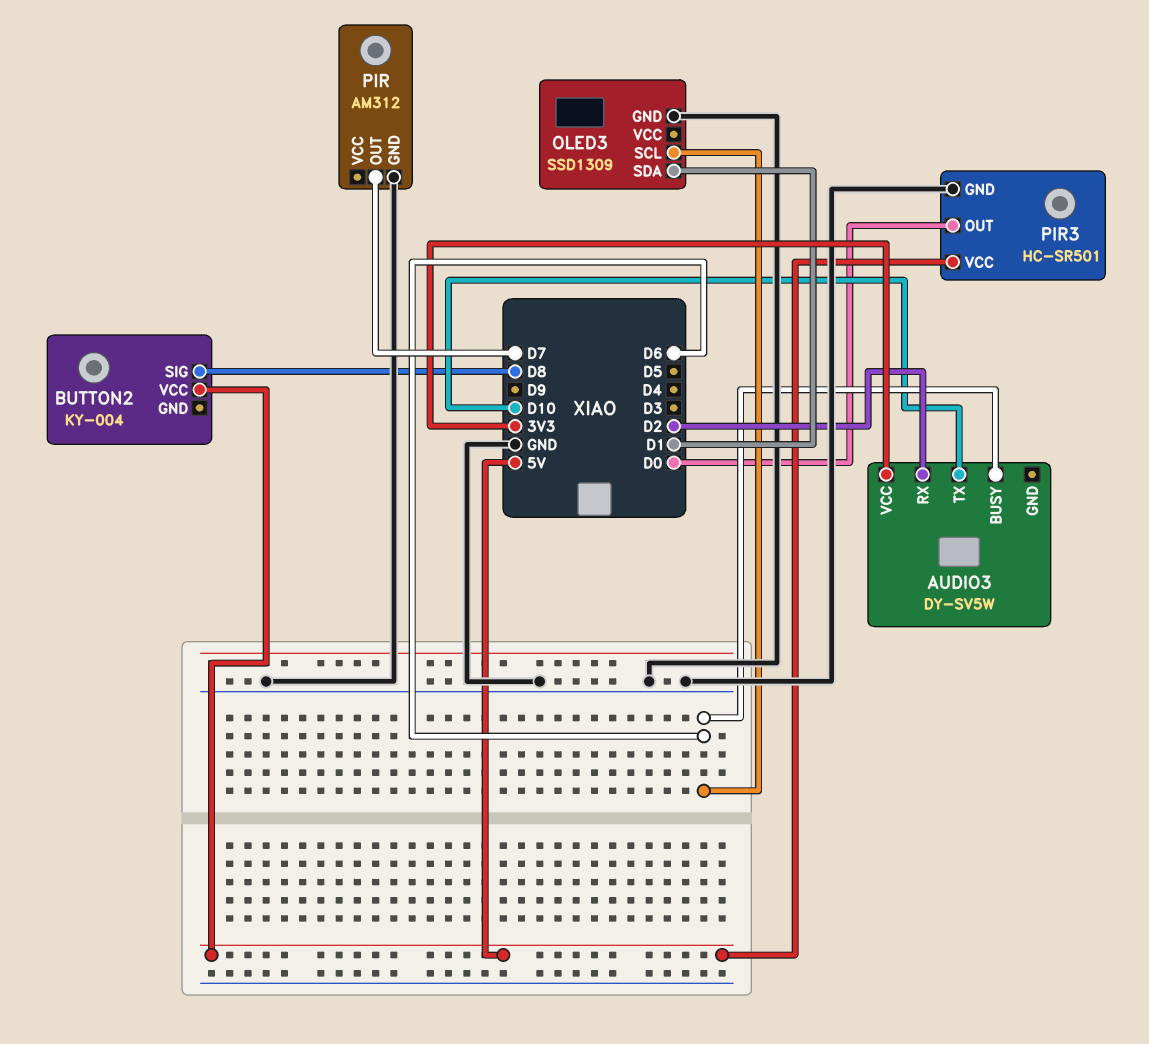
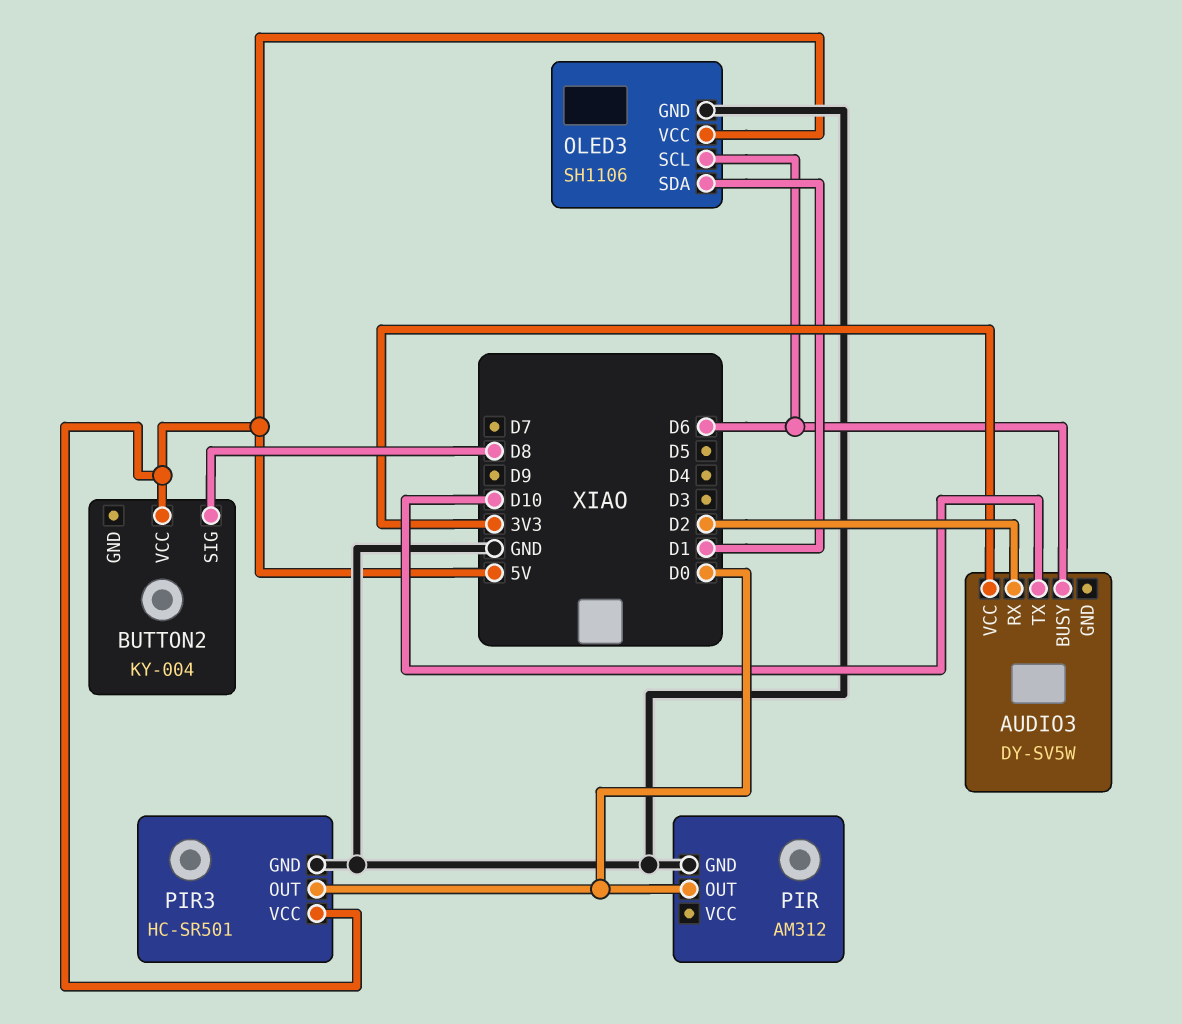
OLED3: SSD1309 -> SH1106
OLED3 pin VCC: none -> 5V
PIR pin OUT: D7 -> D0

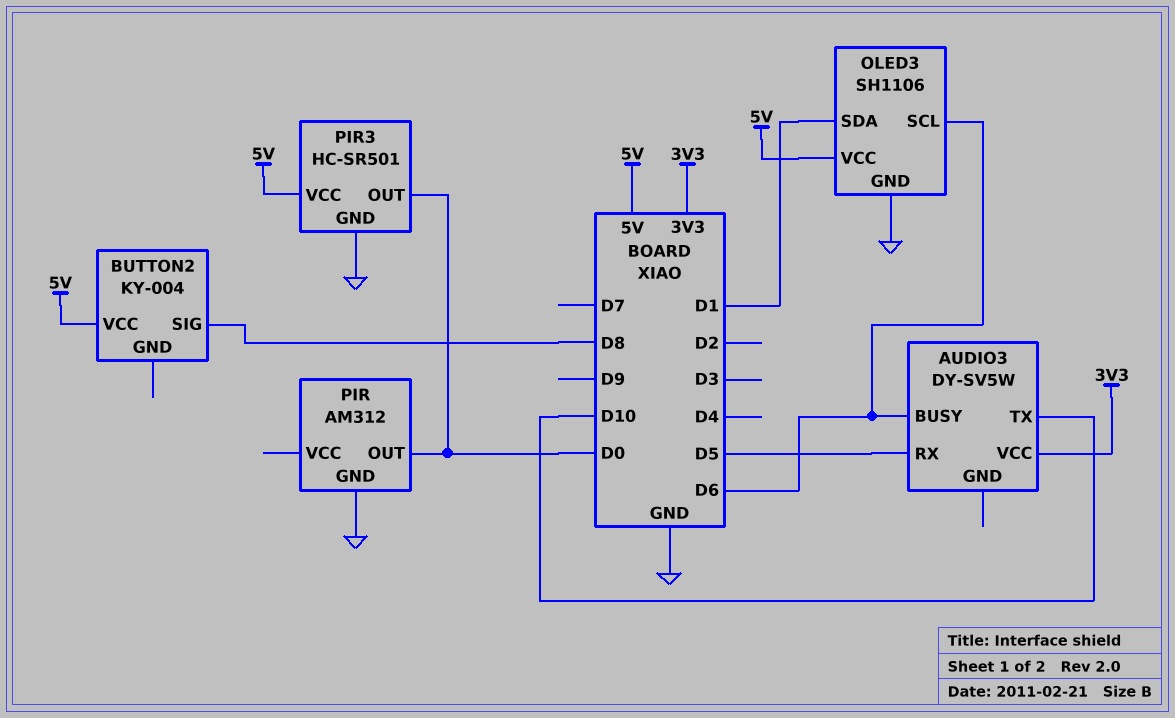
AUDIO3 pin RX: D2 -> D5

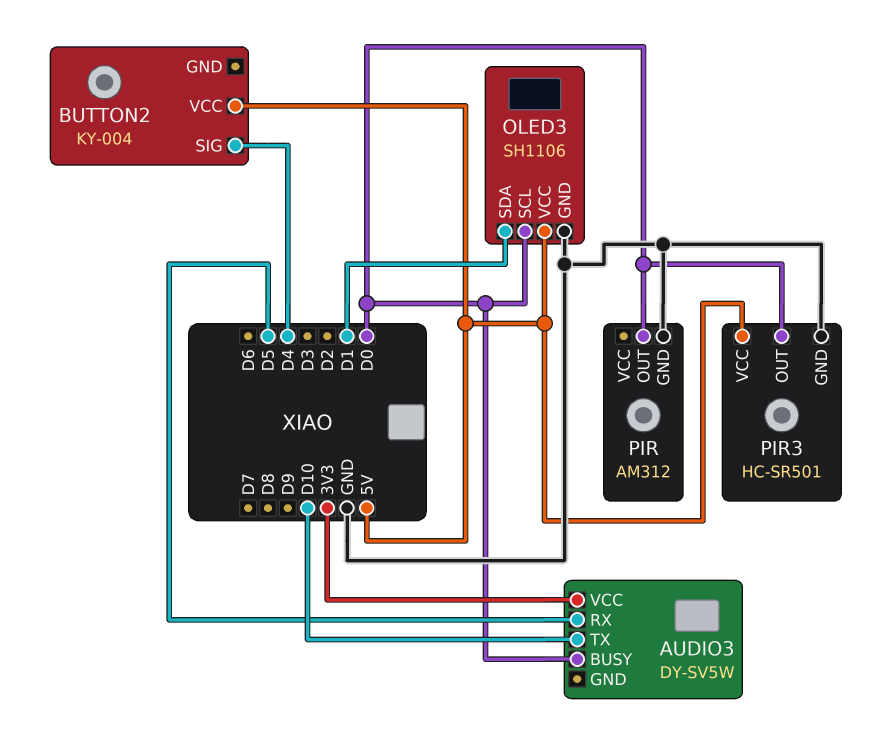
AUDIO3 pin BUSY: D6 -> D0
BUTTON2 pin SIG: D8 -> D4
OLED3 pin SCL: D6 -> D0

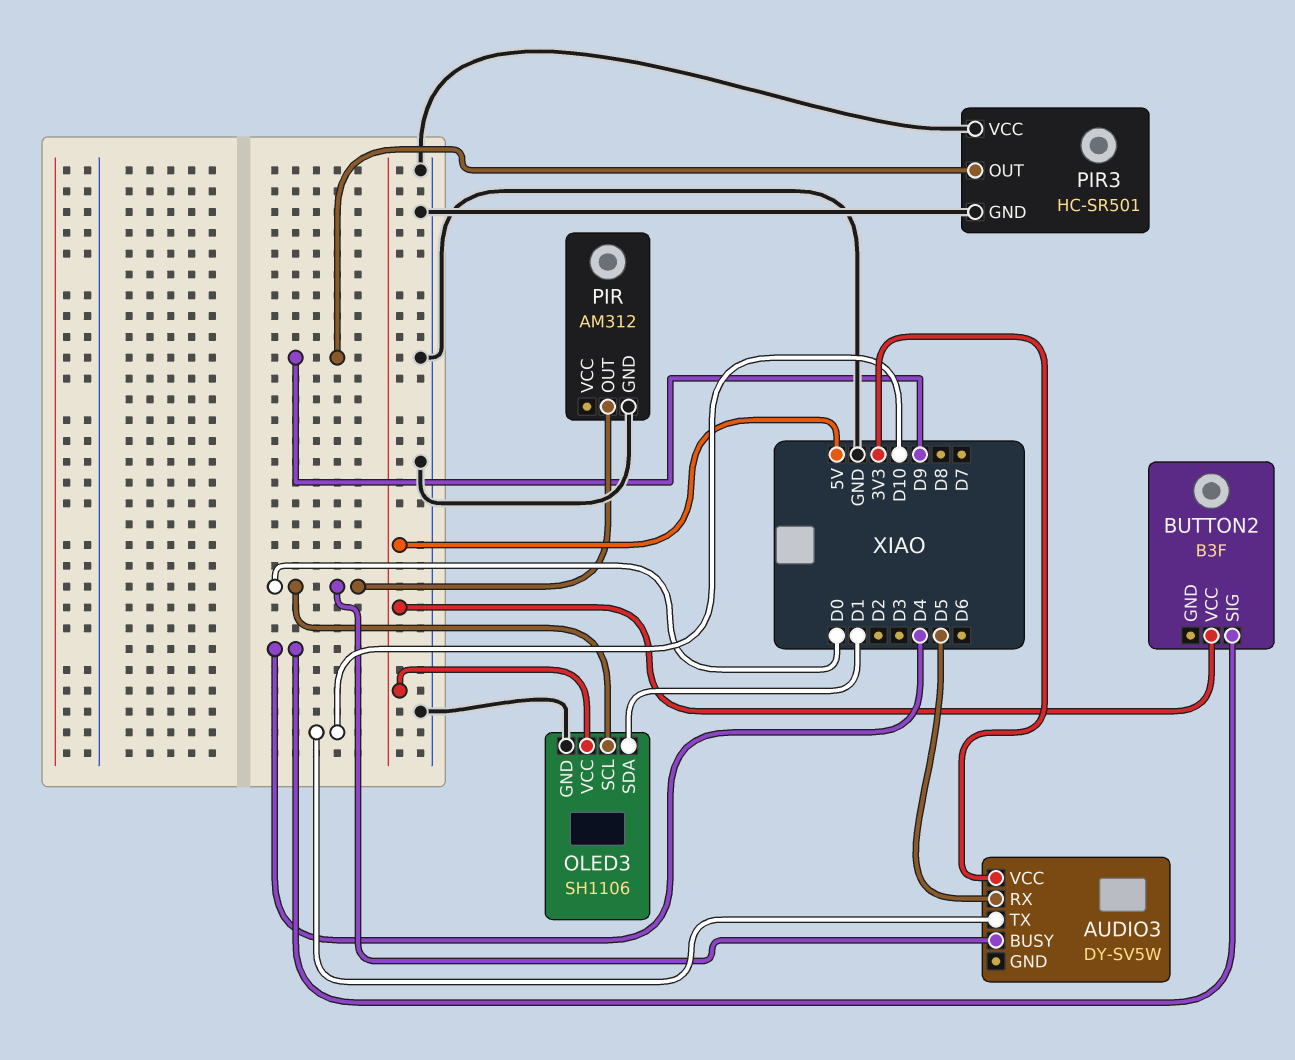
BUTTON2: KY-004 -> B3F
PIR3 pin OUT: D0 -> D9
PIR3 pin VCC: 5V -> GND

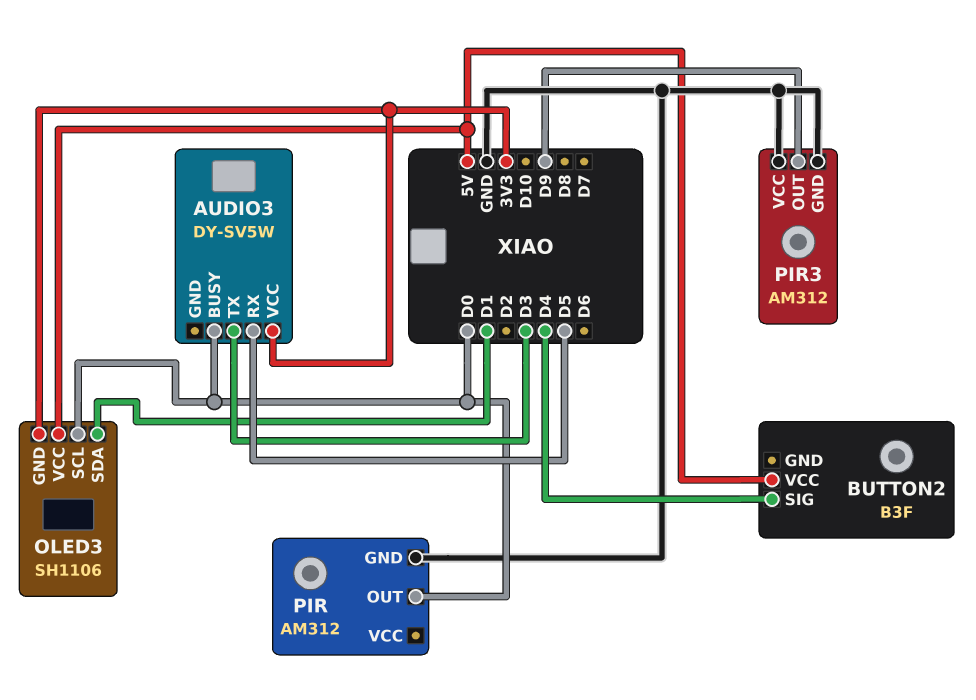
AUDIO3 pin TX: D10 -> D3
OLED3 pin GND: GND -> 3V3
PIR3: HC-SR501 -> AM312

